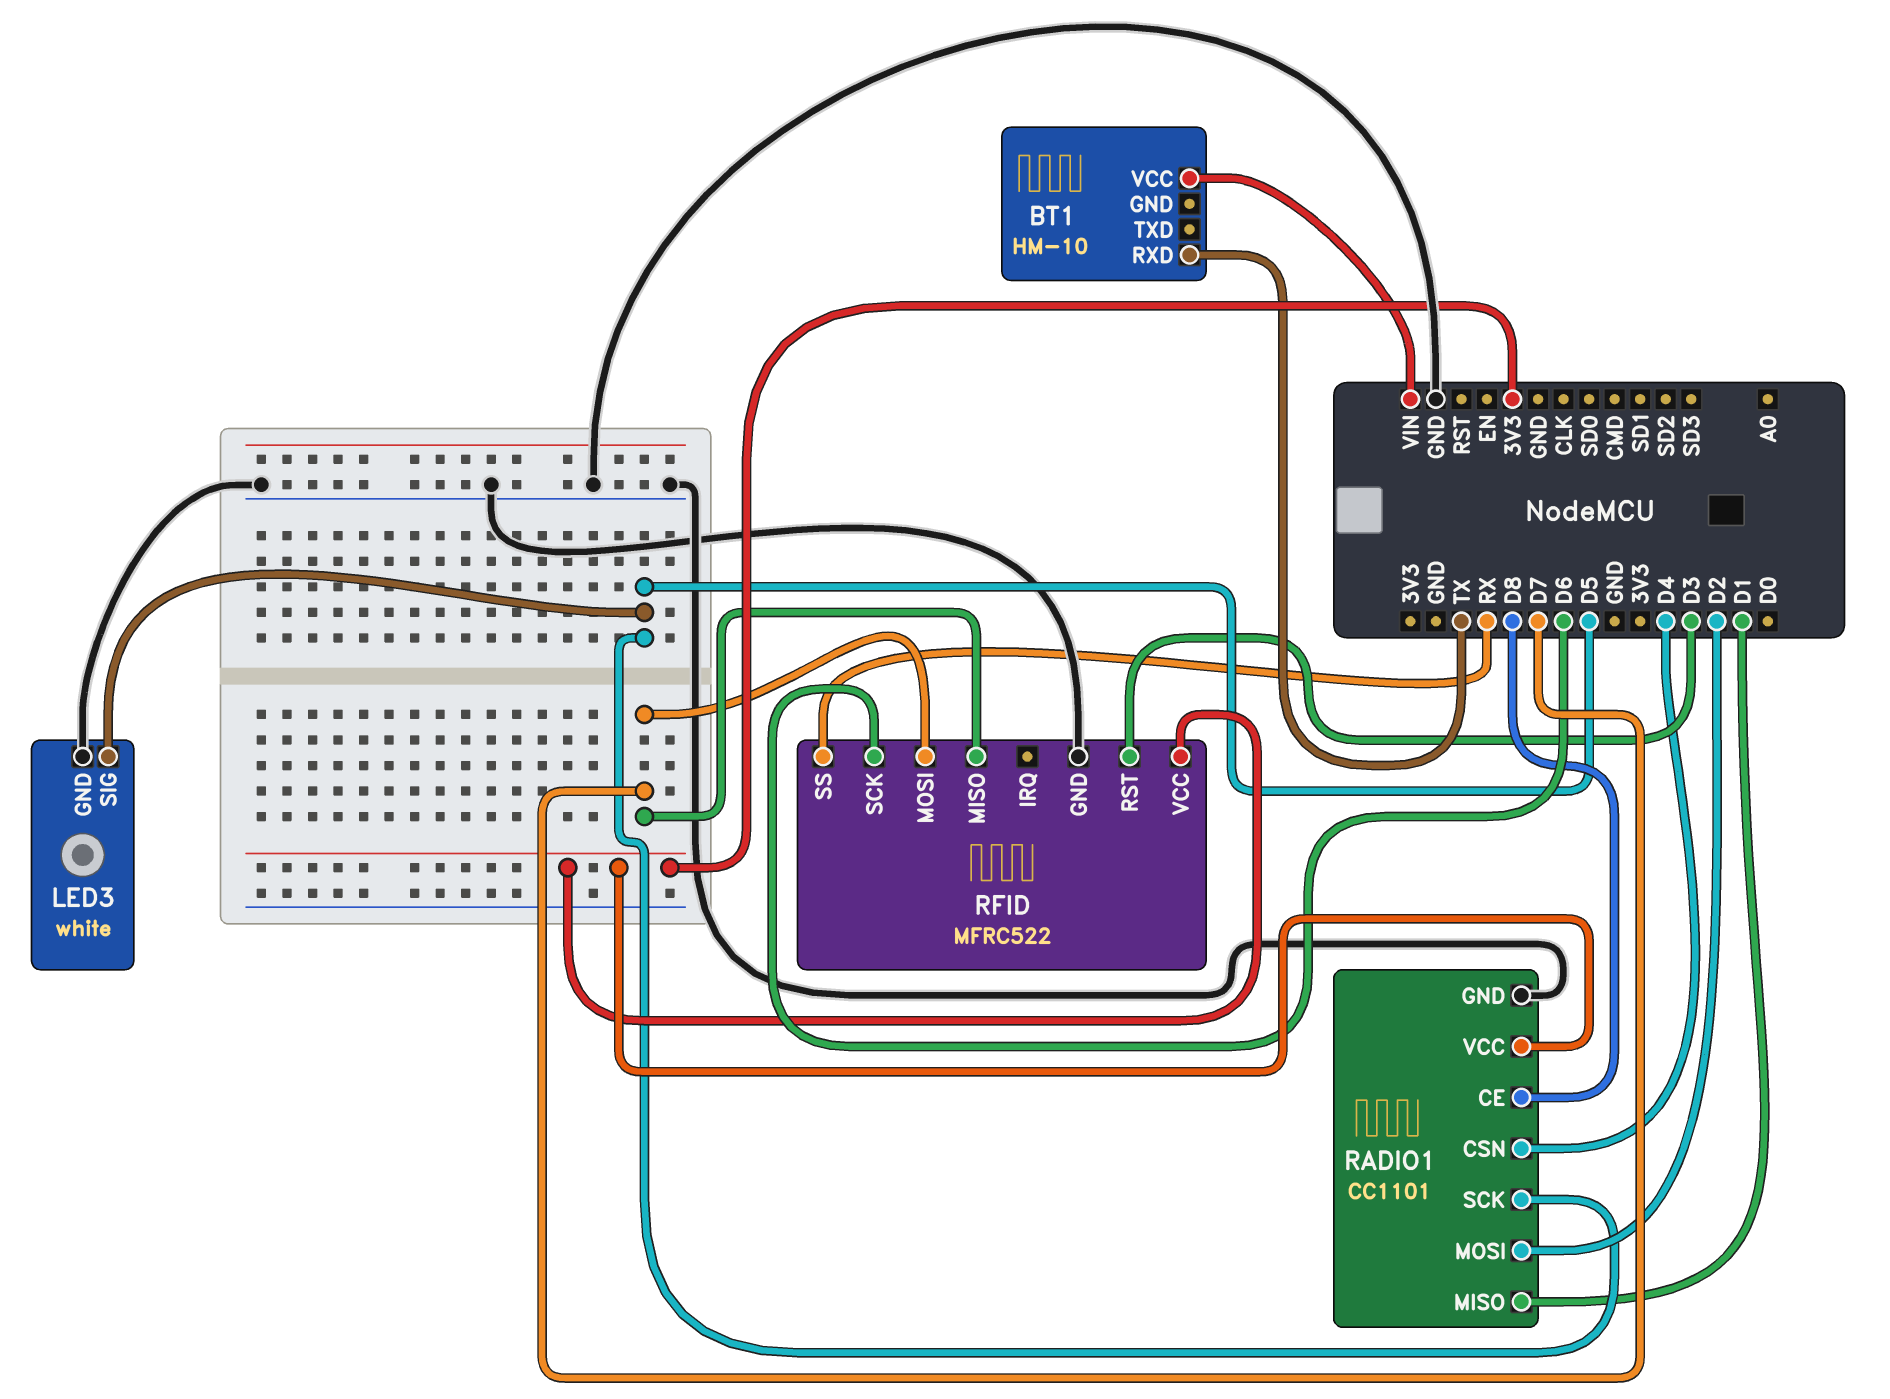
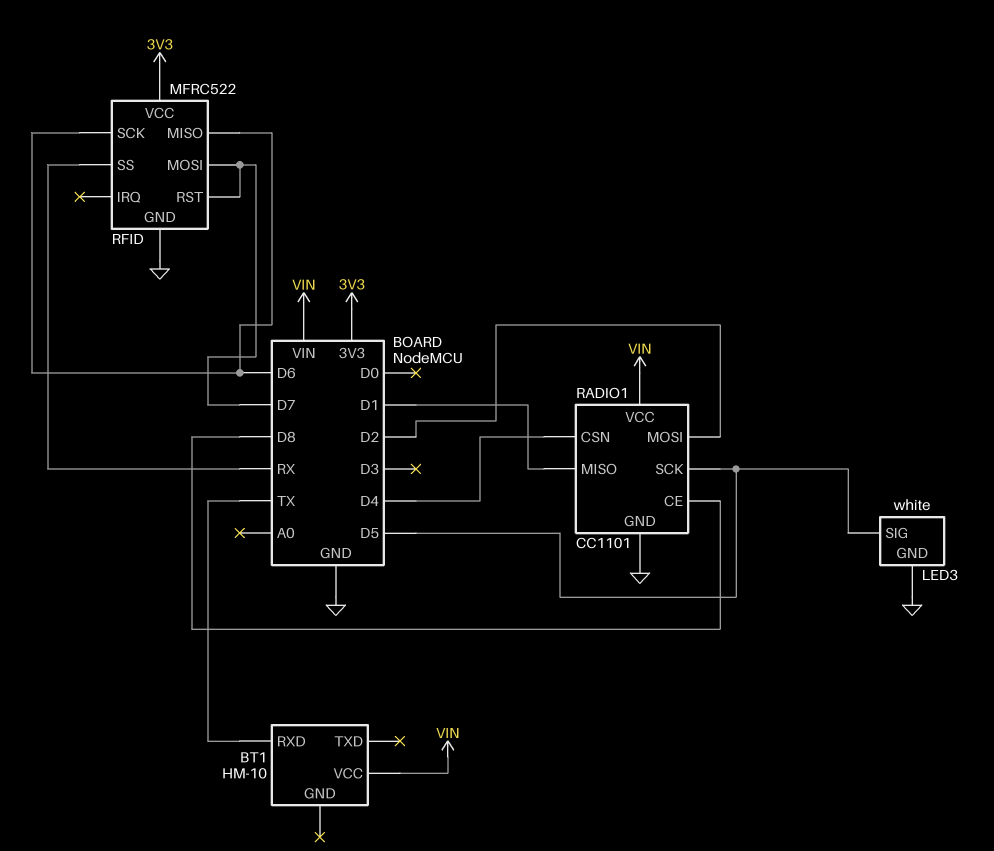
RADIO1 pin VCC: 3V3 -> VIN
RFID pin MISO: D7 -> D6
RFID pin RST: D3 -> D7

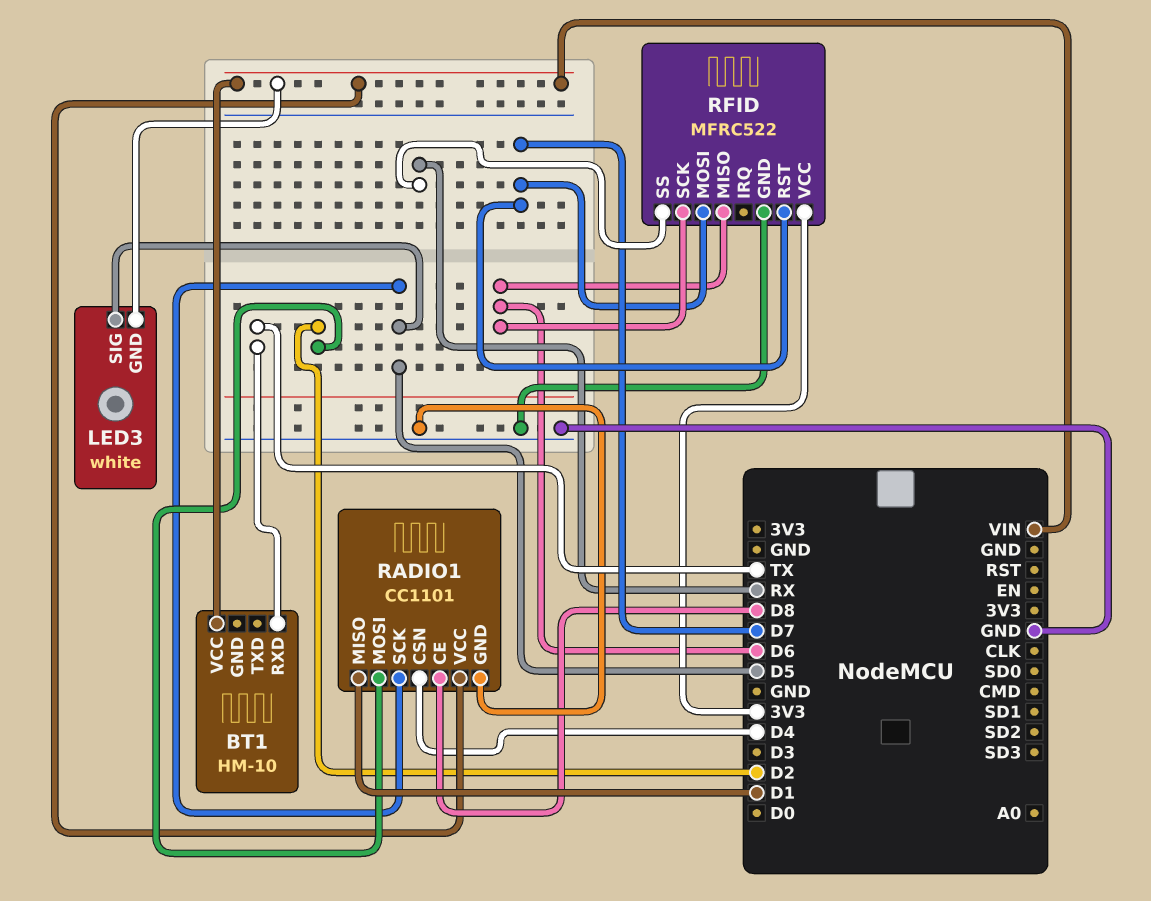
LED3 pin GND: GND -> VIN

